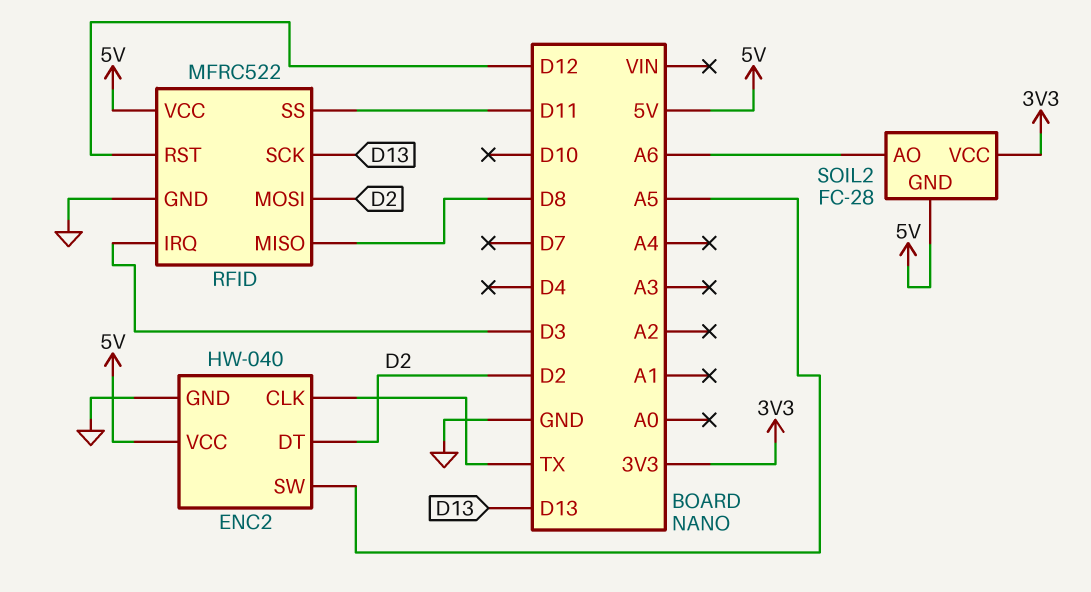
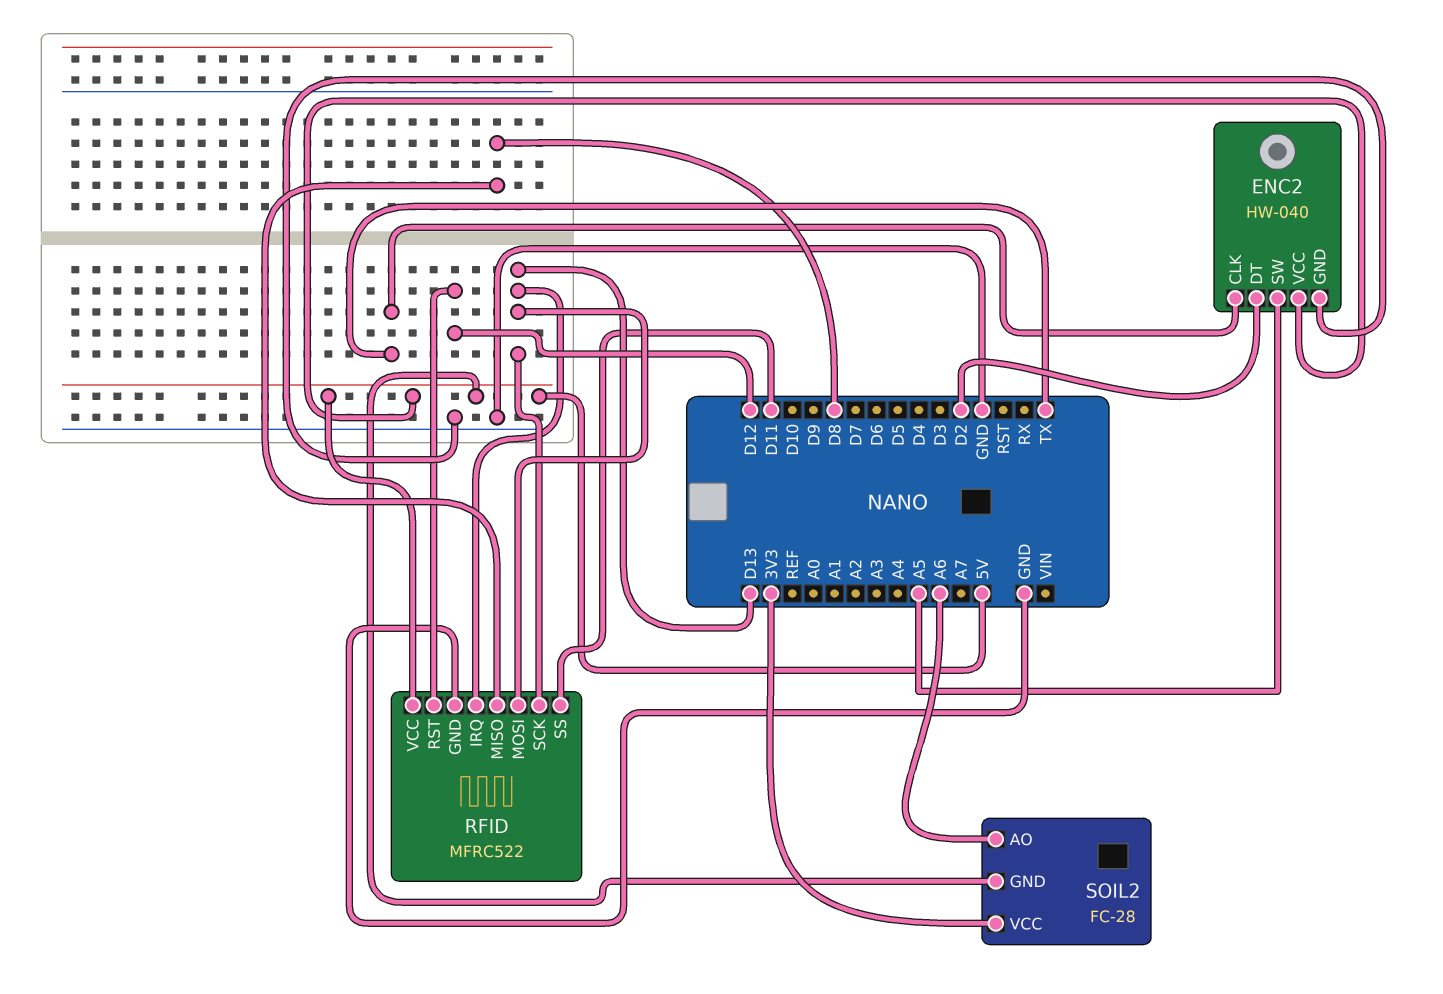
RFID pin IRQ: D3 -> D13
RFID pin MOSI: D2 -> D13

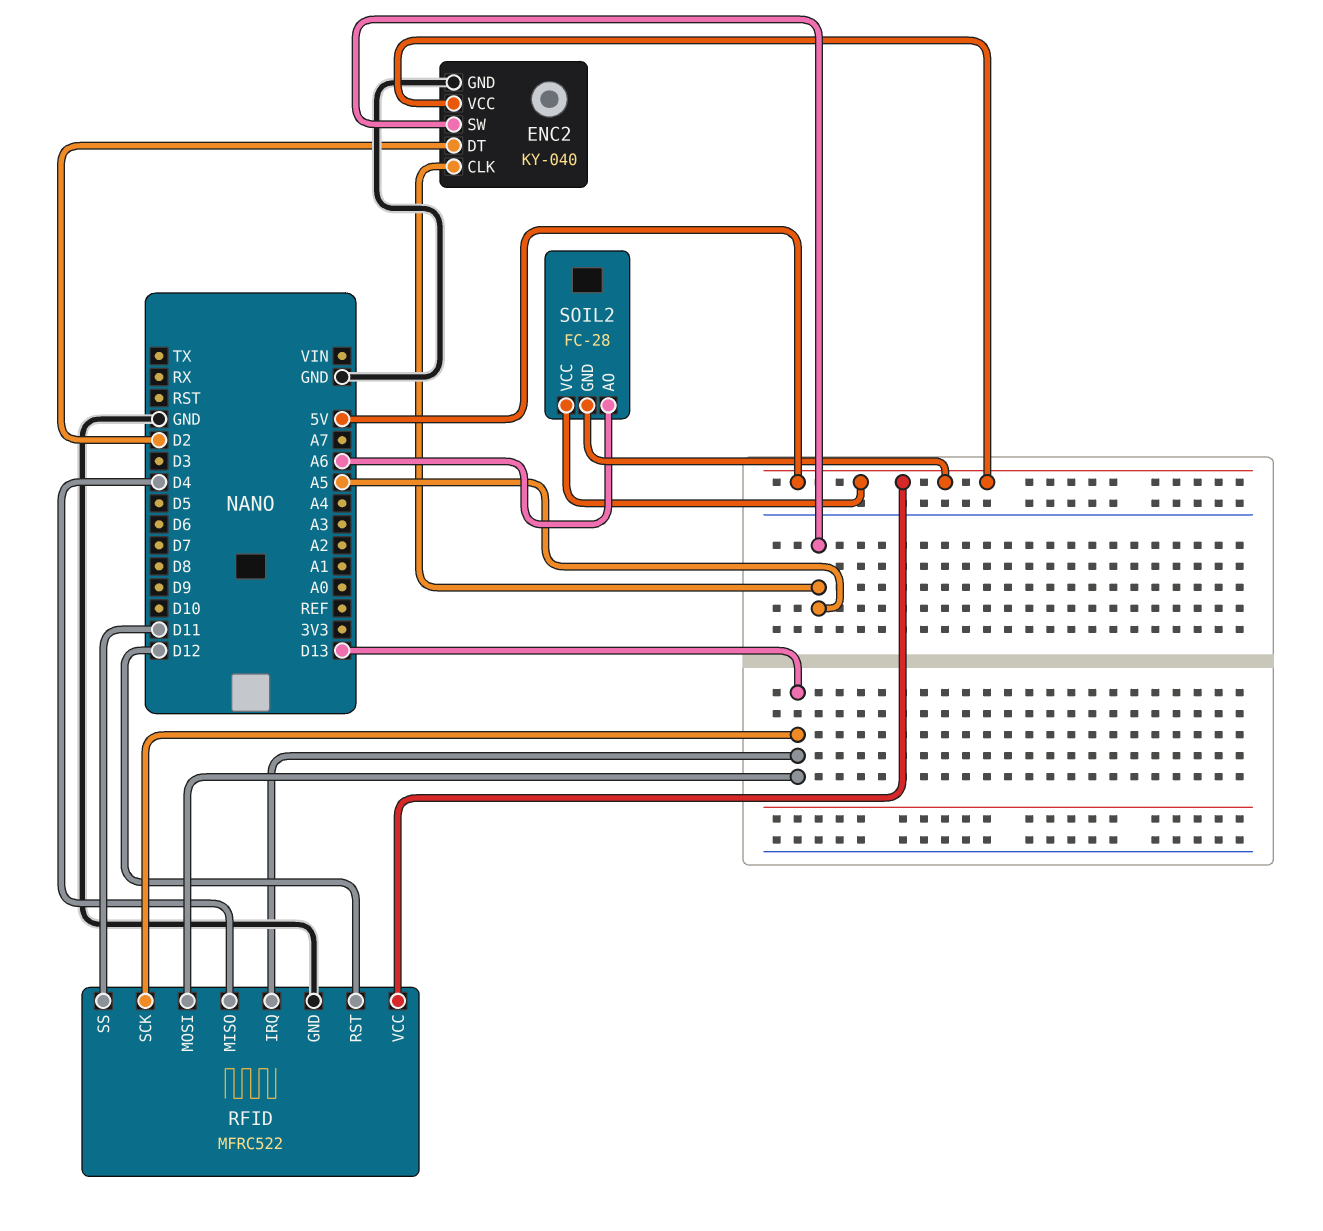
ENC2: HW-040 -> KY-040
ENC2 pin CLK: TX -> A5
RFID pin MISO: D8 -> D4
SOIL2 pin VCC: 3V3 -> 5V

